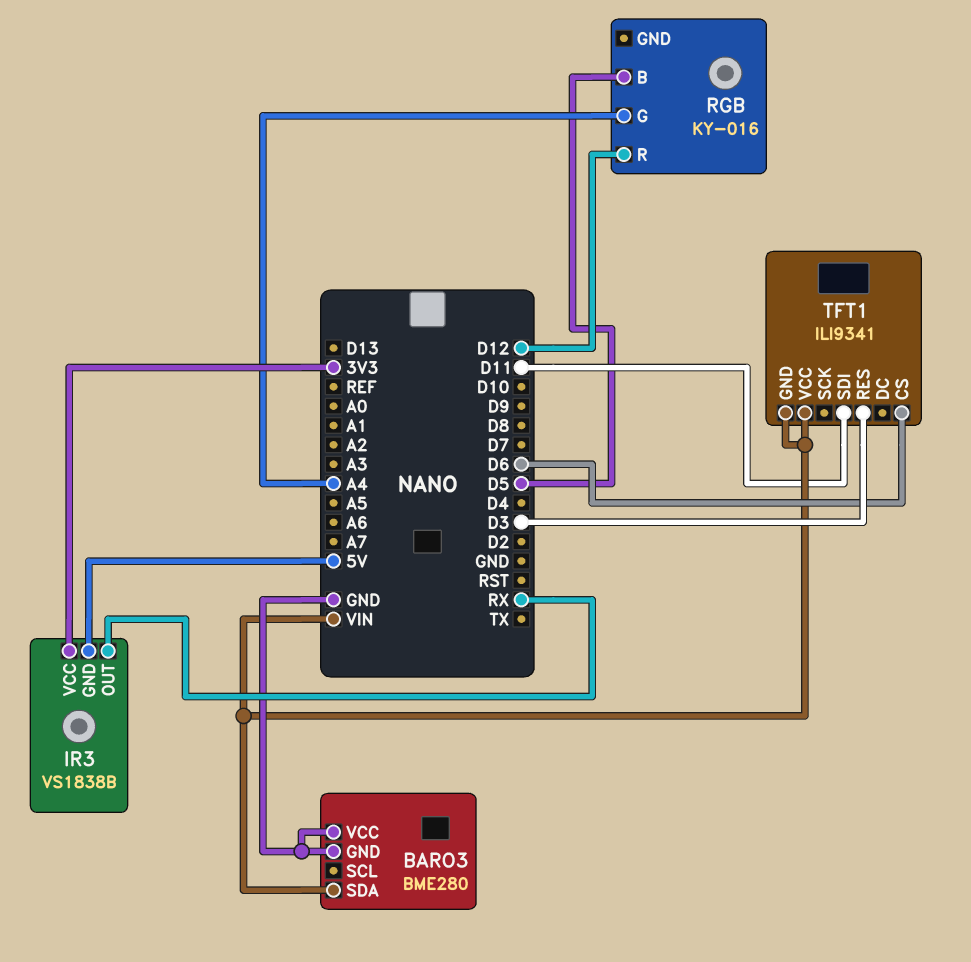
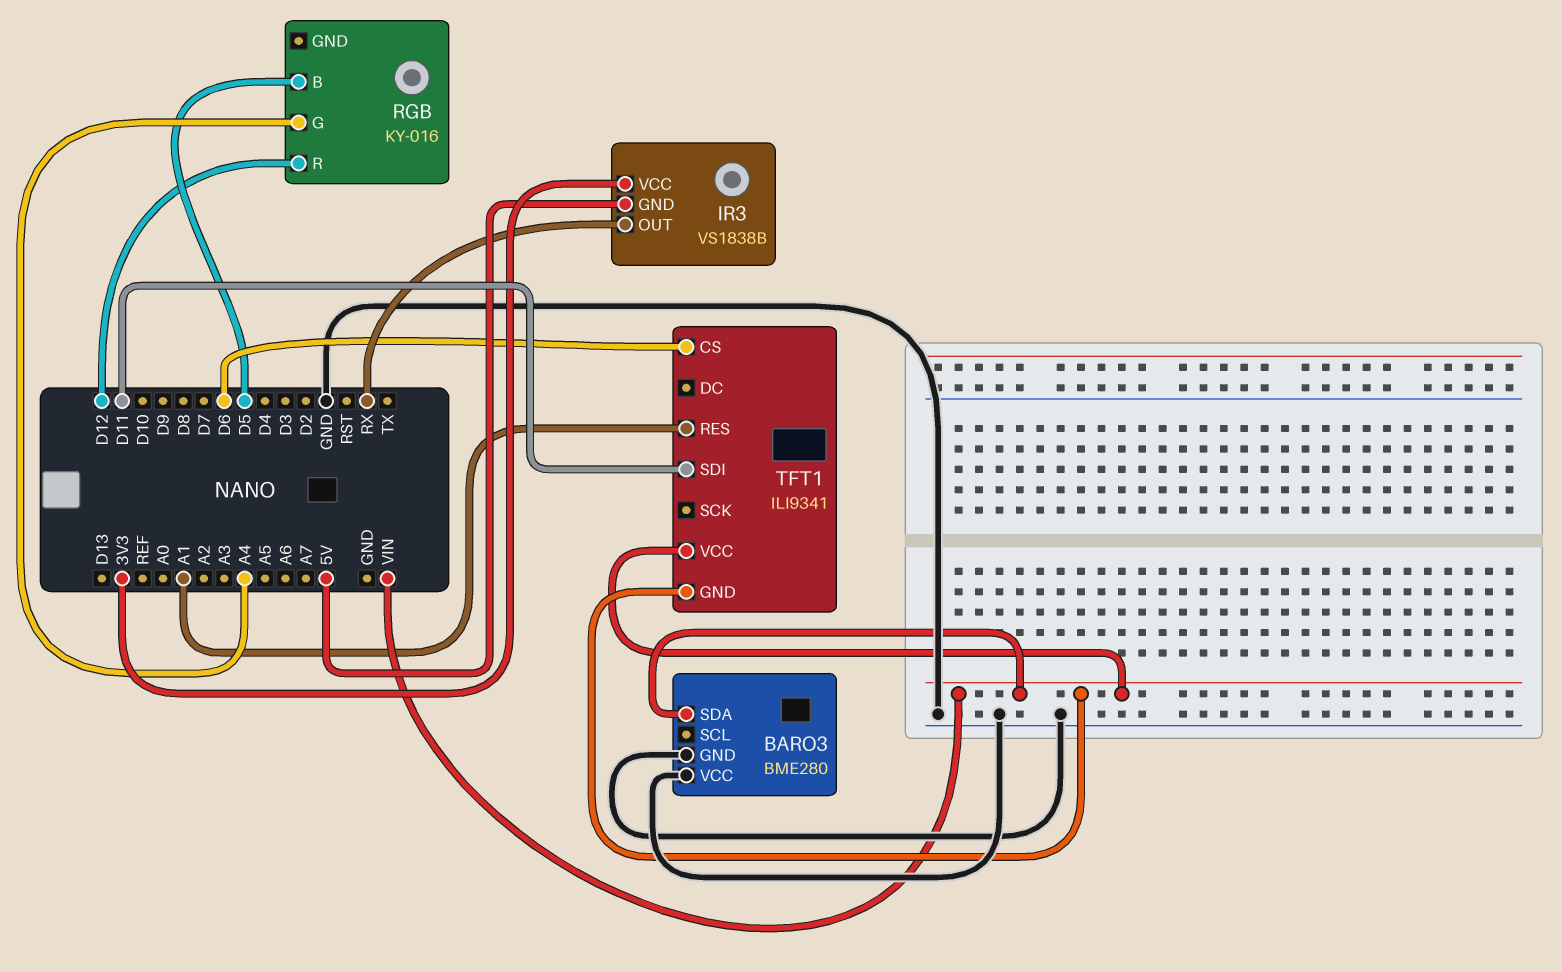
TFT1 pin RES: D3 -> A1

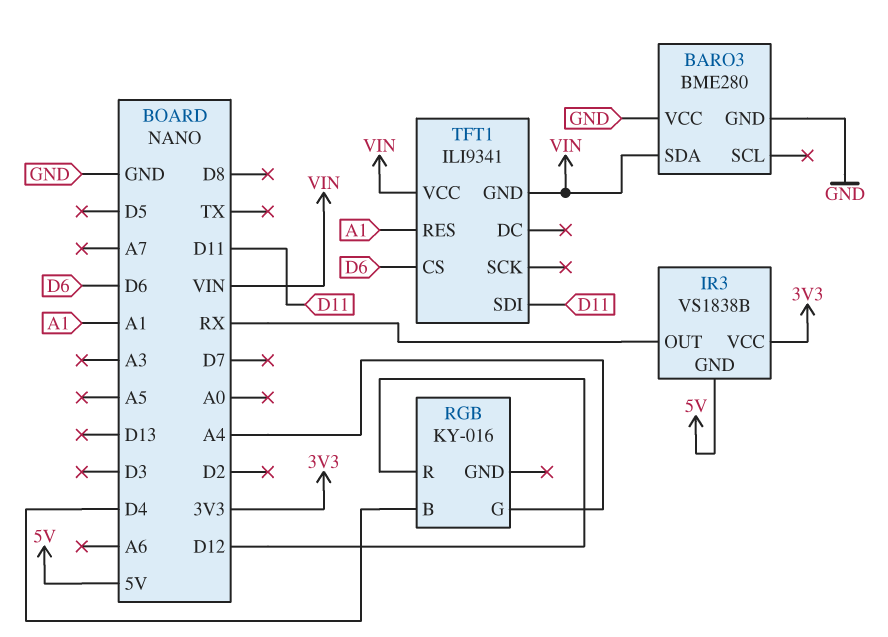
RGB pin B: D5 -> D4

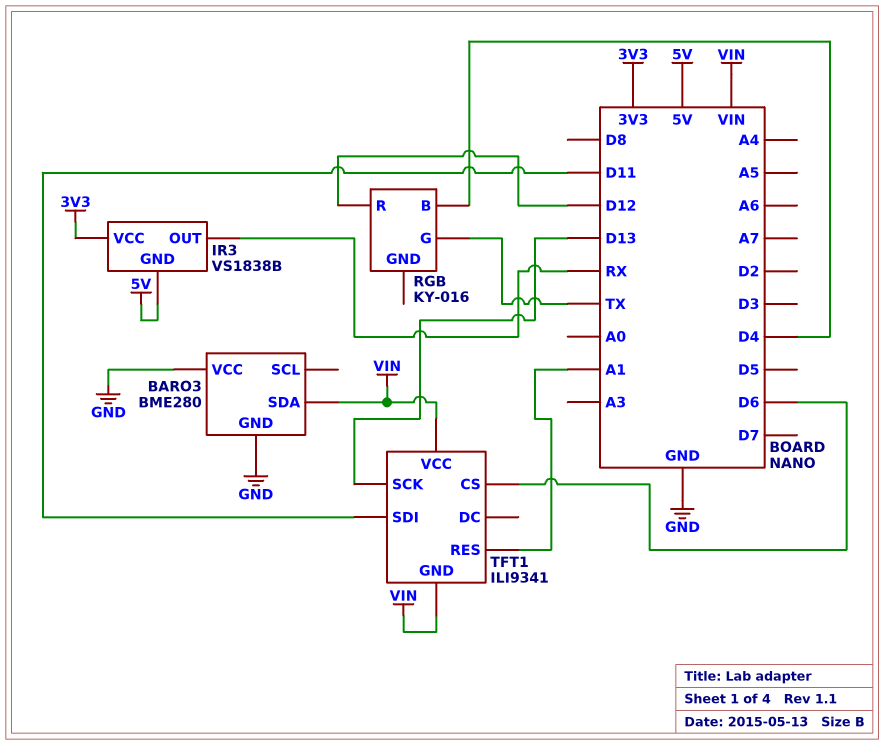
RGB pin G: A4 -> TX
TFT1 pin SCK: none -> D13

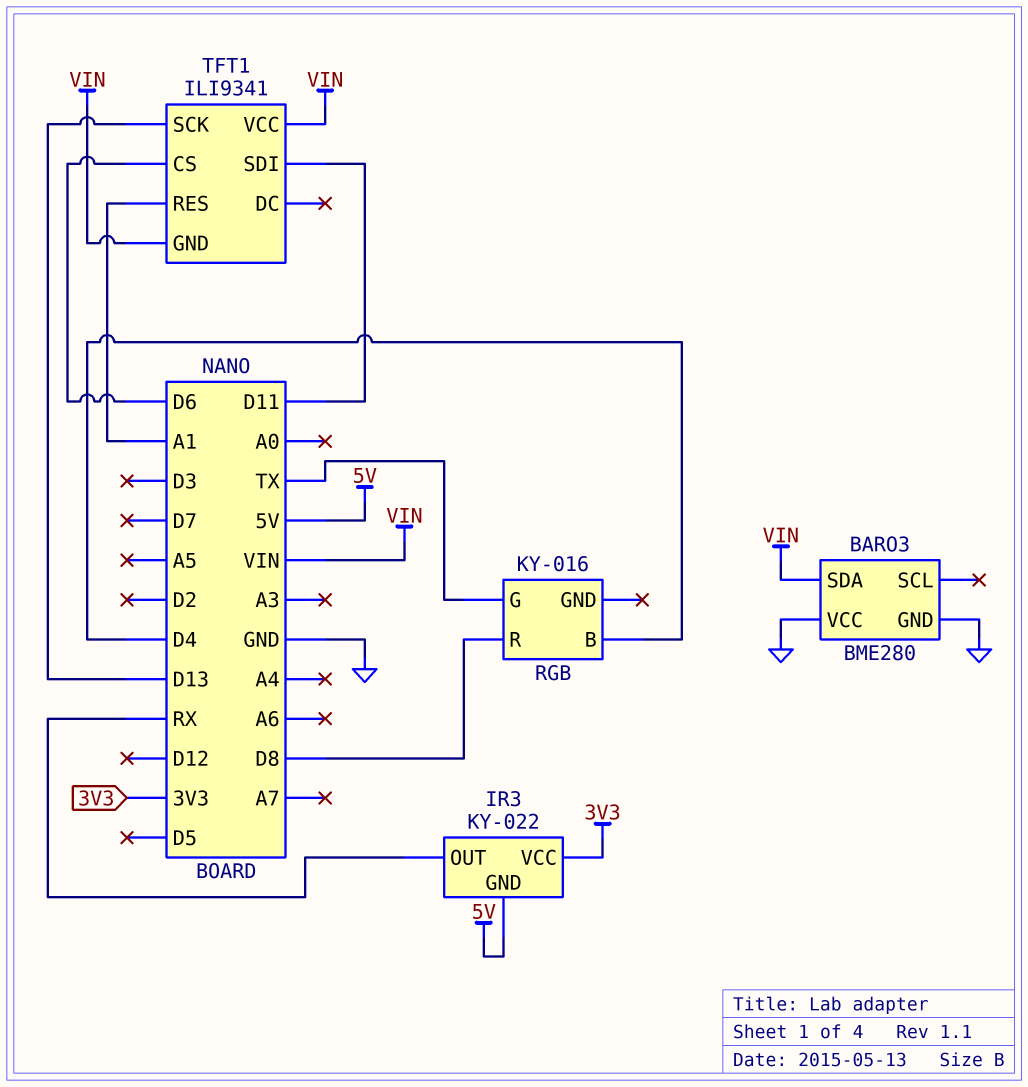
IR3: VS1838B -> KY-022
RGB pin R: D12 -> D8

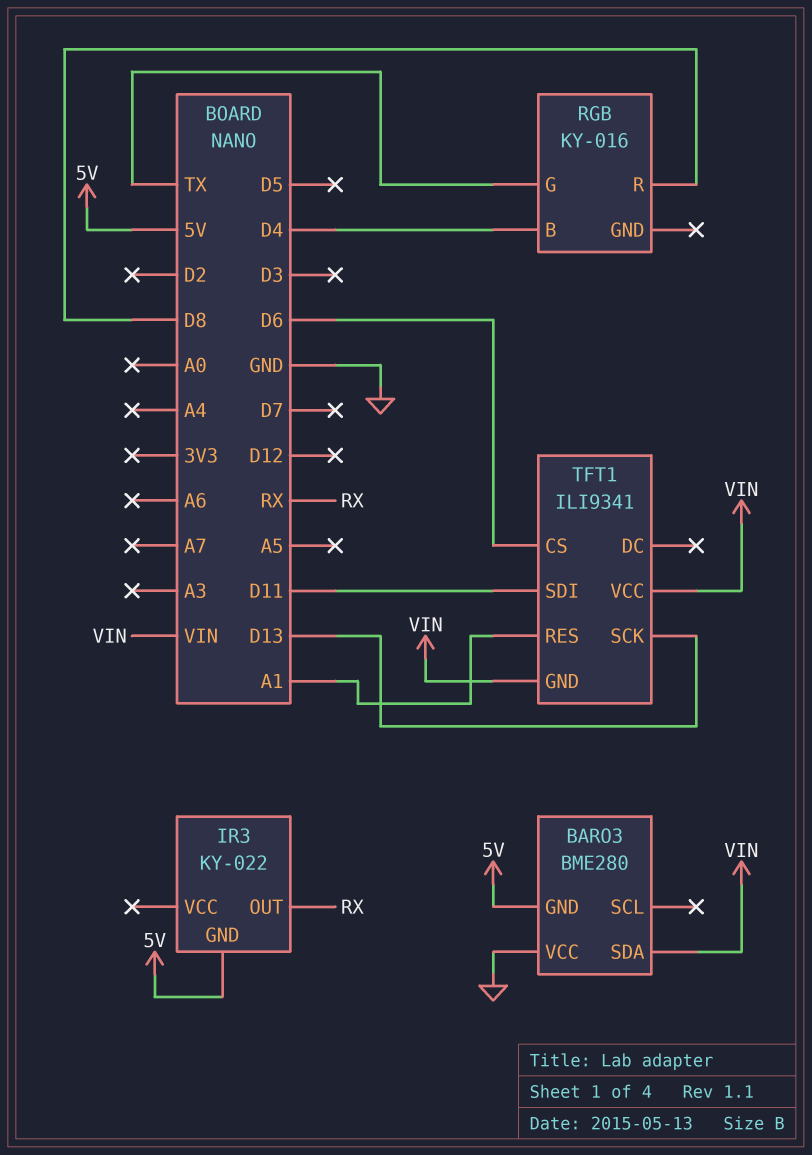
BARO3 pin GND: GND -> 5V
IR3 pin VCC: 3V3 -> none

